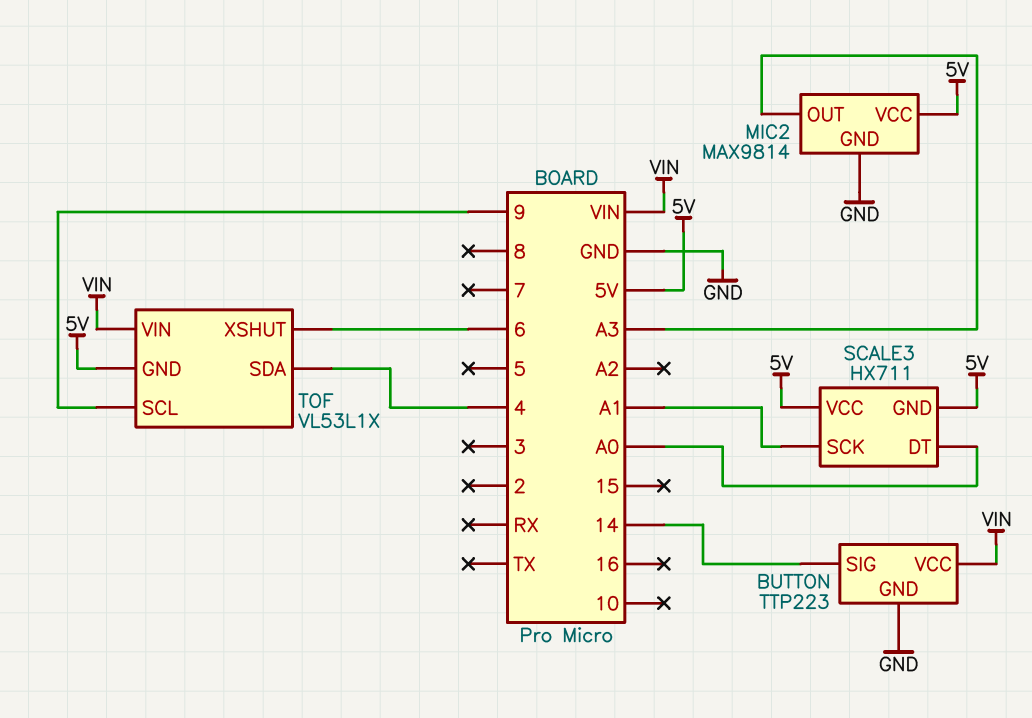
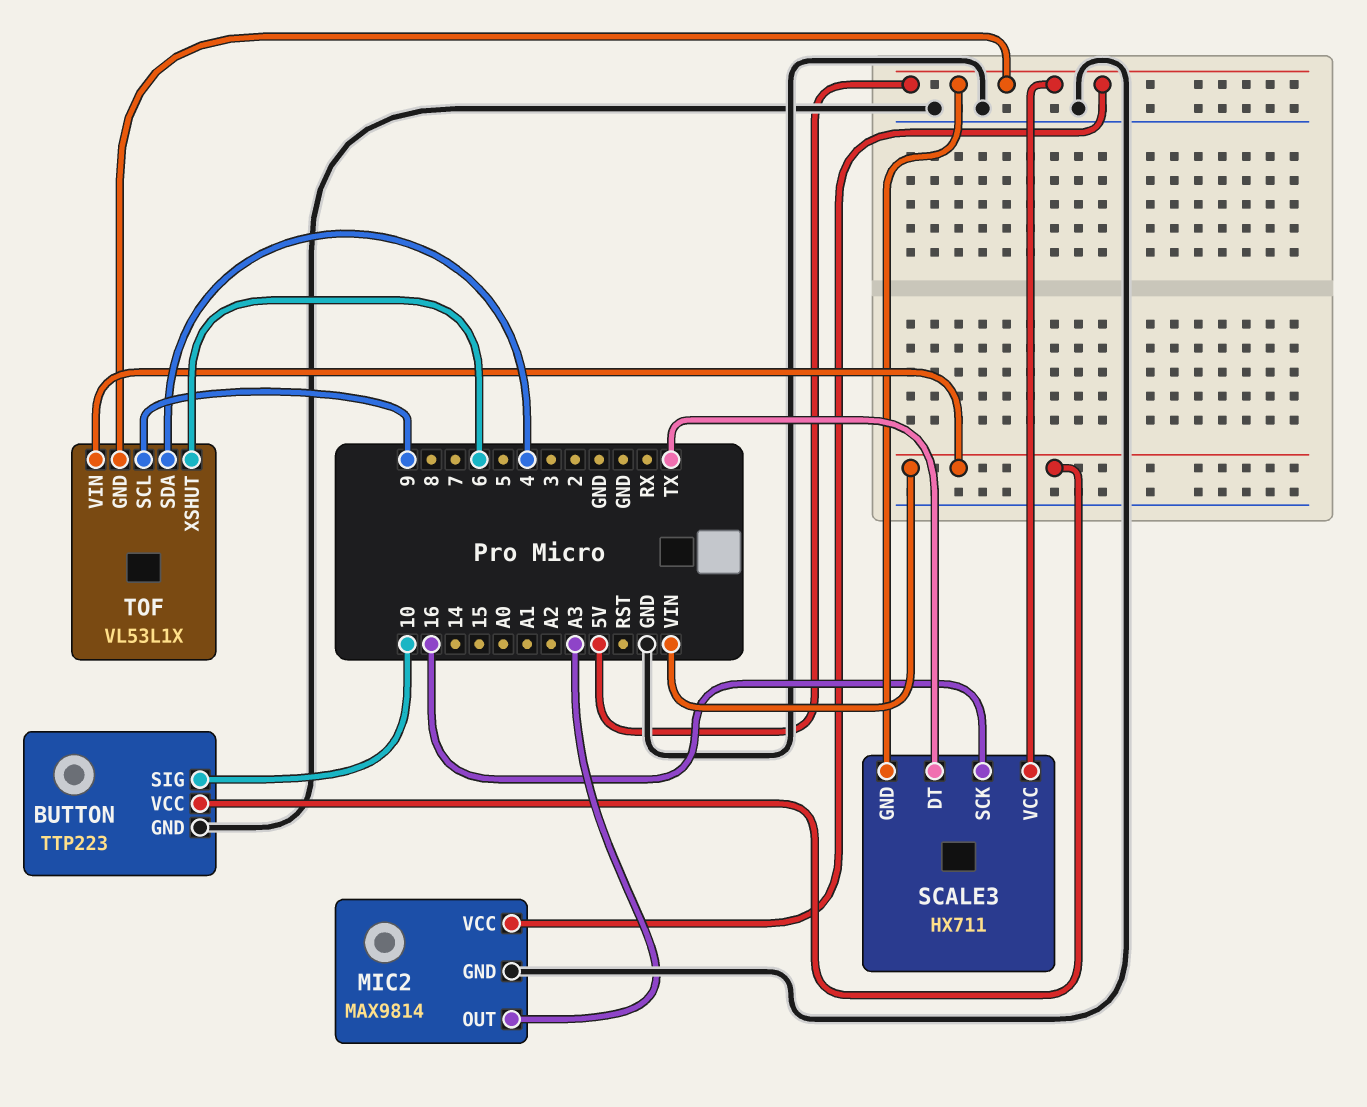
BUTTON pin SIG: 14 -> 10
SCALE3 pin DT: A0 -> TX
SCALE3 pin SCK: A1 -> 16

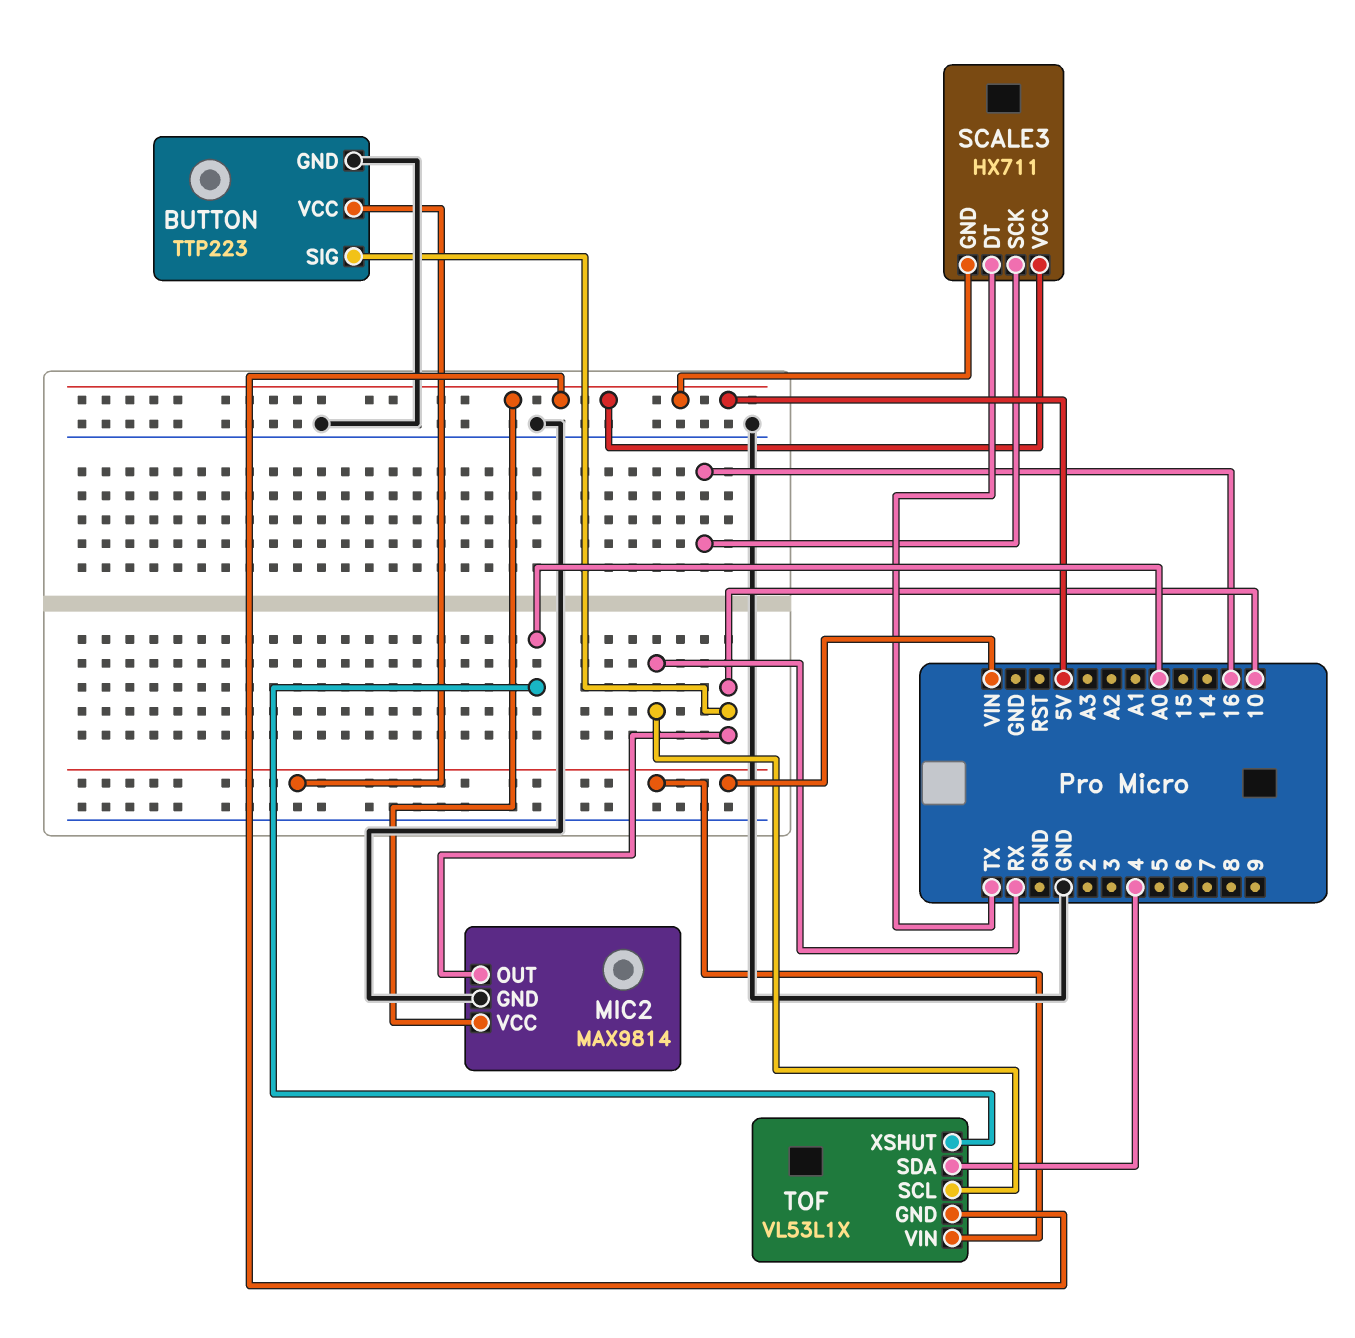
MIC2 pin OUT: A3 -> 10
TOF pin SCL: 9 -> RX
TOF pin XSHUT: 6 -> A0

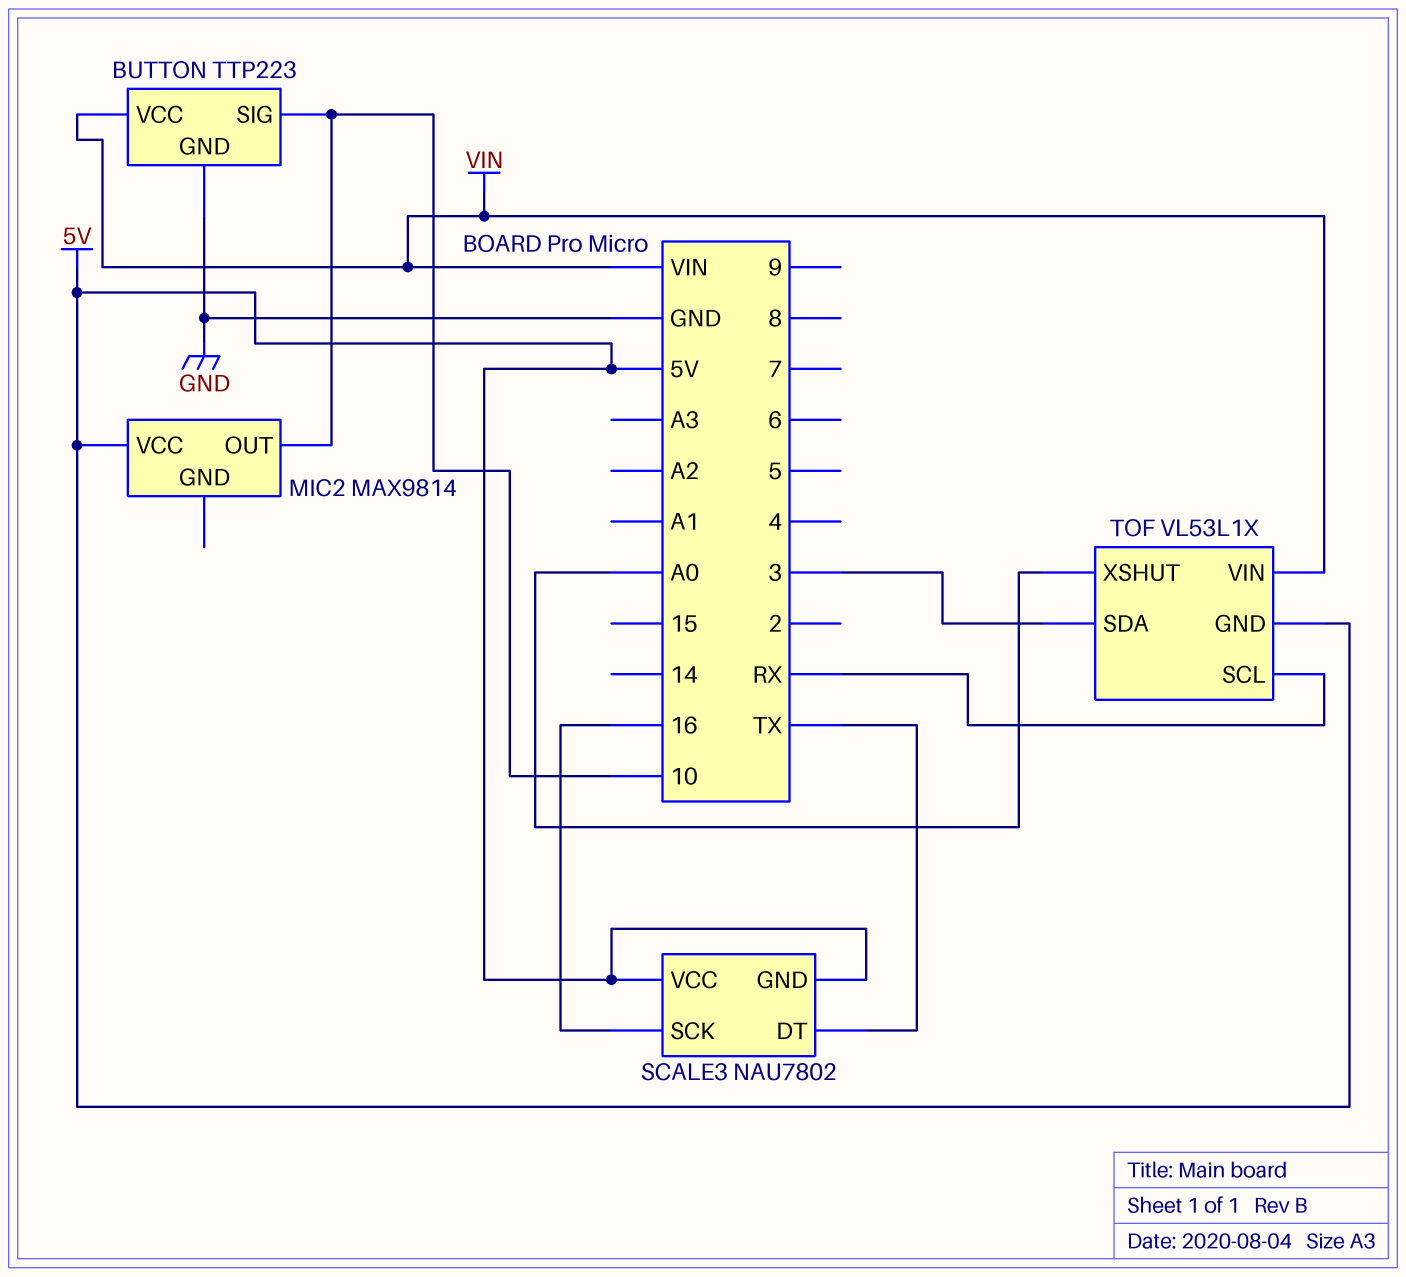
MIC2 pin GND: GND -> none
SCALE3: HX711 -> NAU7802
TOF pin SDA: 4 -> 3

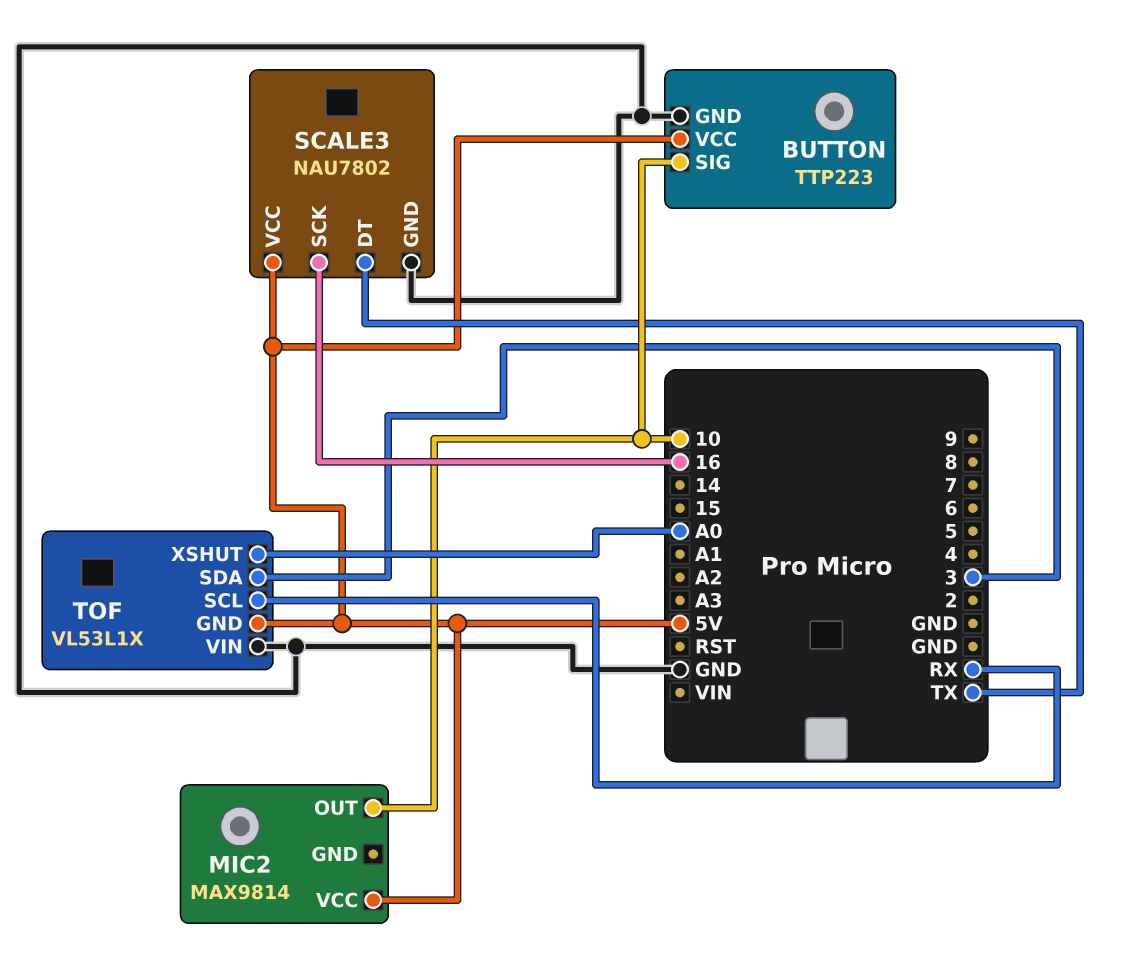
BUTTON pin VCC: VIN -> 5V
SCALE3 pin GND: 5V -> GND
TOF pin VIN: VIN -> GND

